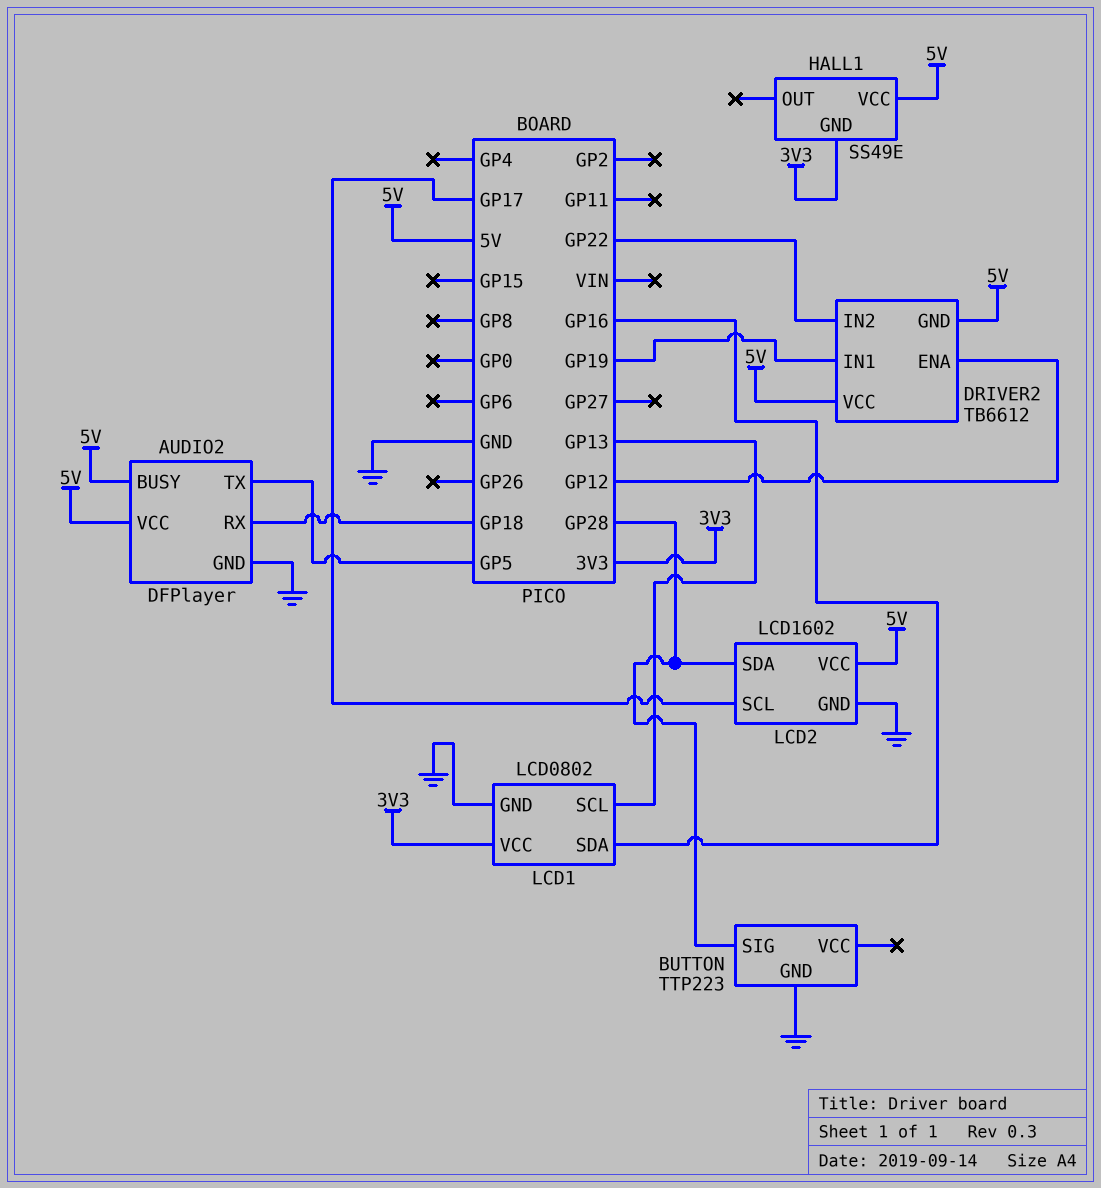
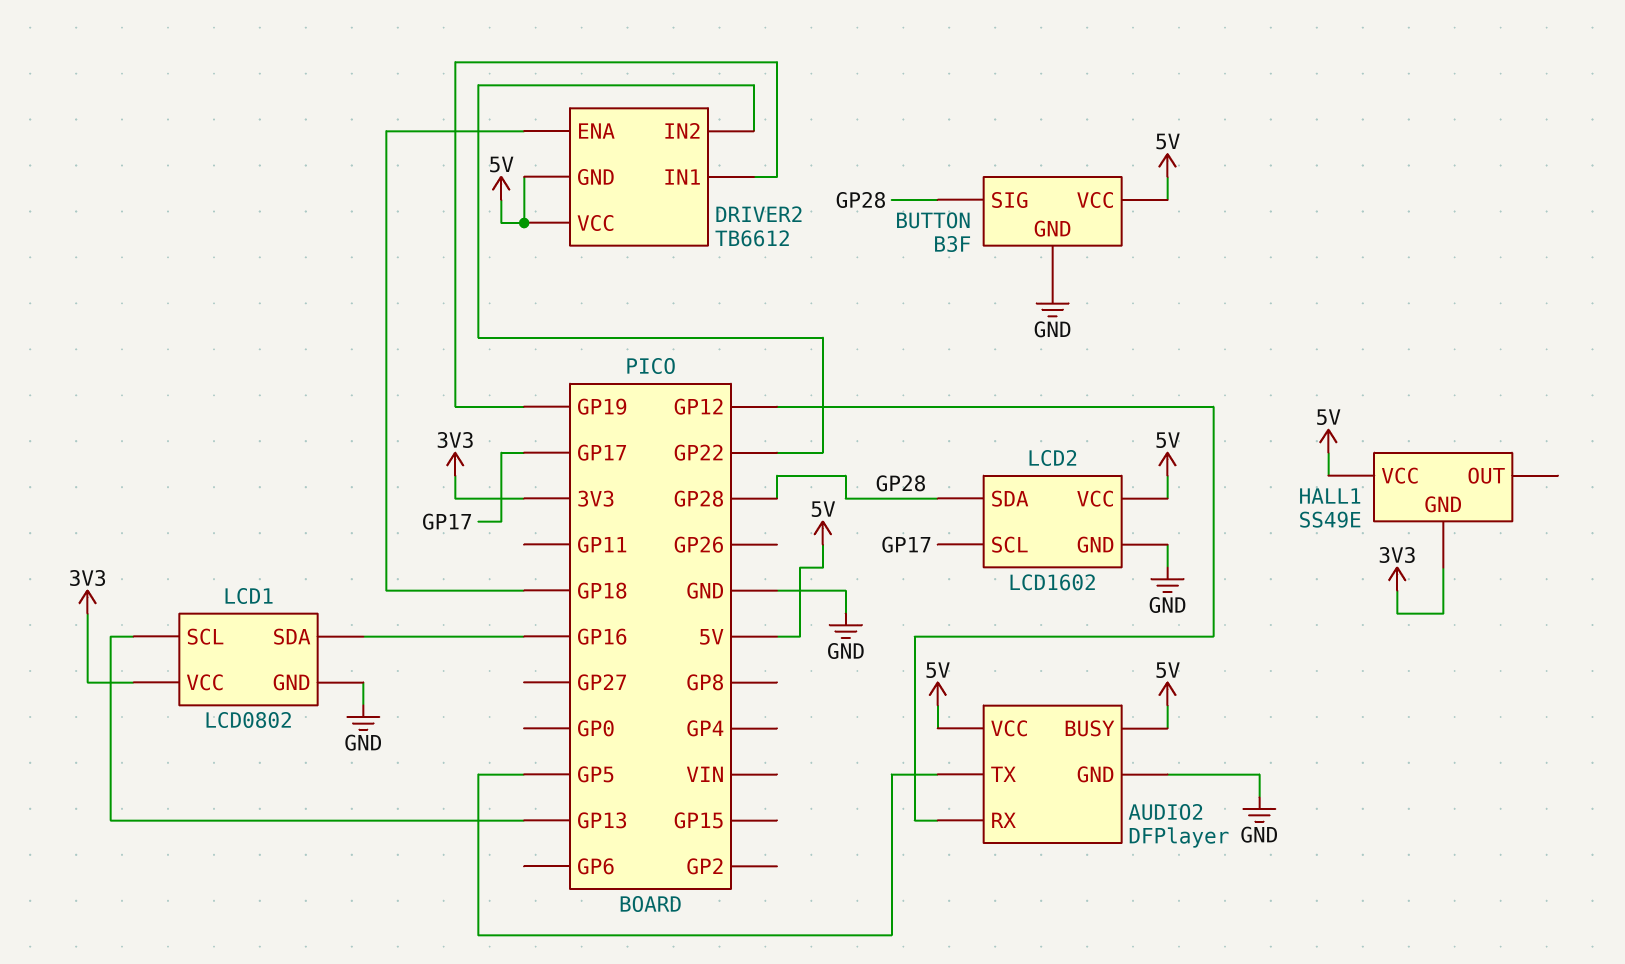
AUDIO2 pin RX: GP18 -> GP12
BUTTON: TTP223 -> B3F
BUTTON pin VCC: none -> 5V
DRIVER2 pin ENA: GP12 -> GP18

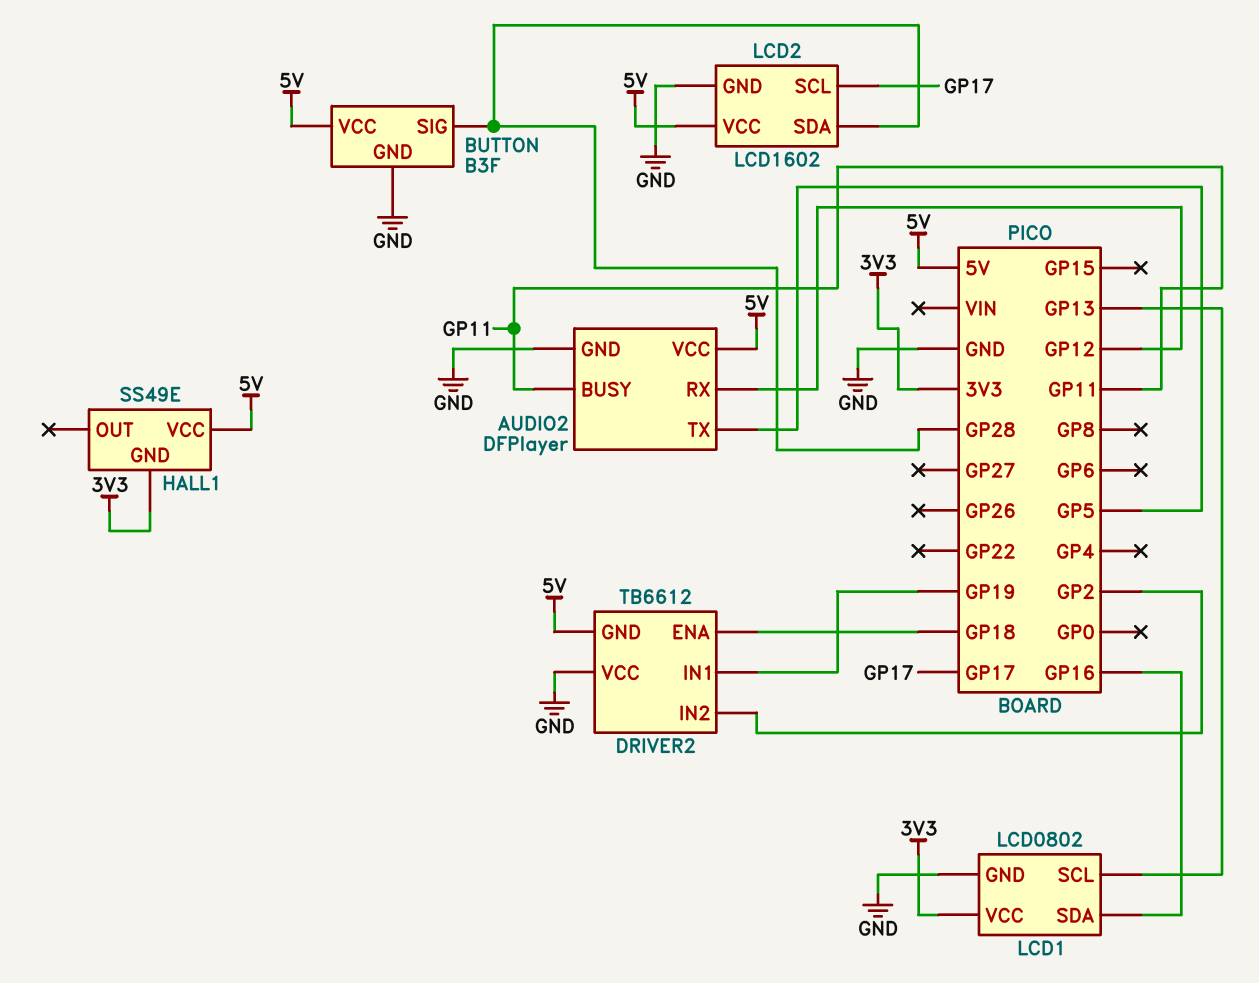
AUDIO2 pin BUSY: 5V -> GP11
DRIVER2 pin IN2: GP22 -> GP2
DRIVER2 pin VCC: 5V -> GND

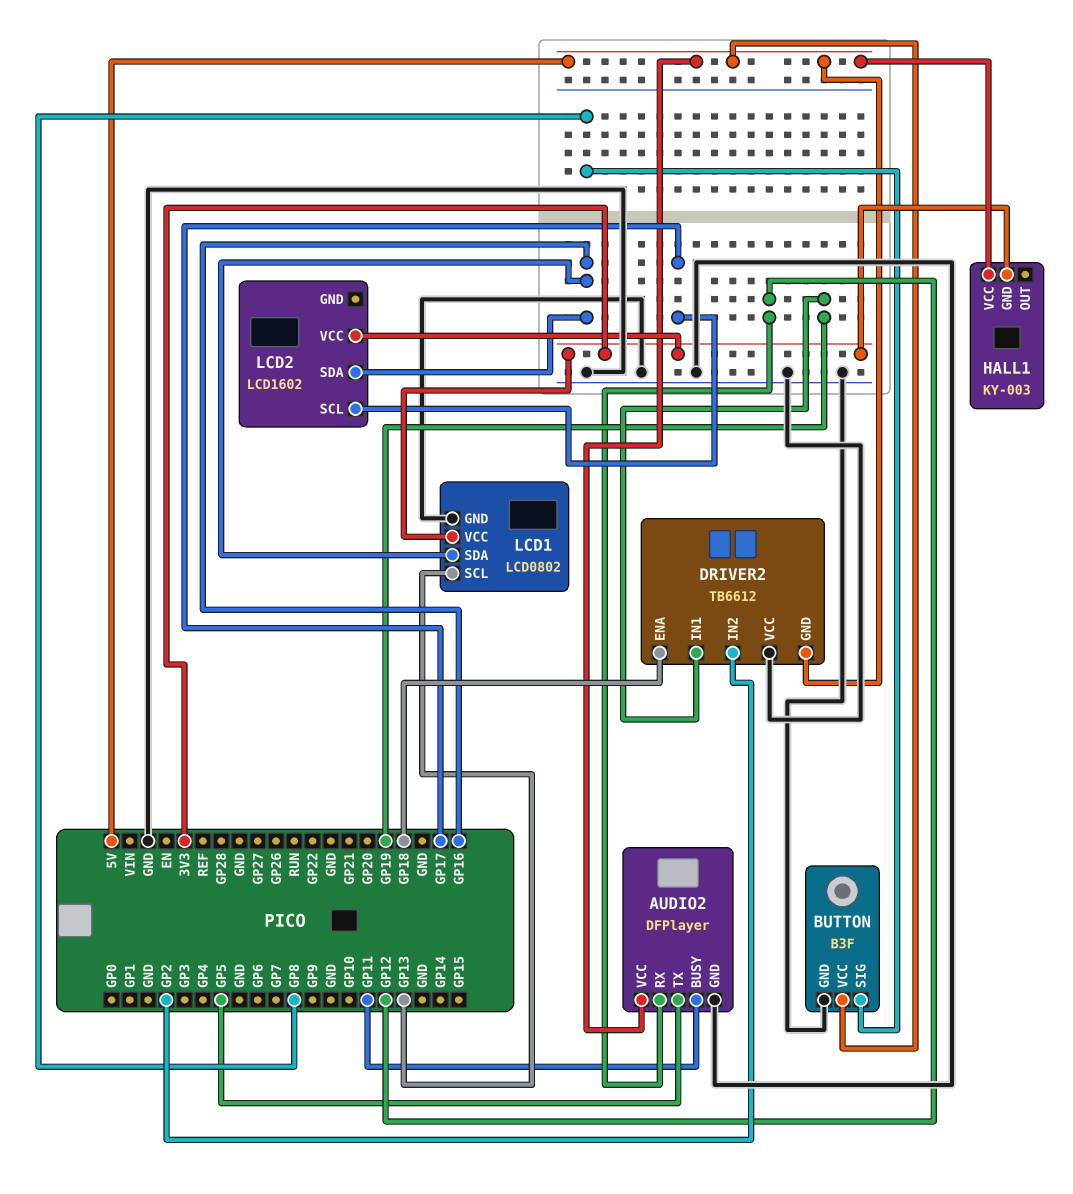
BUTTON pin SIG: GP28 -> GP8
HALL1: SS49E -> KY-003
LCD2 pin GND: GND -> none
LCD2 pin SDA: GP28 -> GP16
LCD2 pin VCC: 5V -> 3V3

